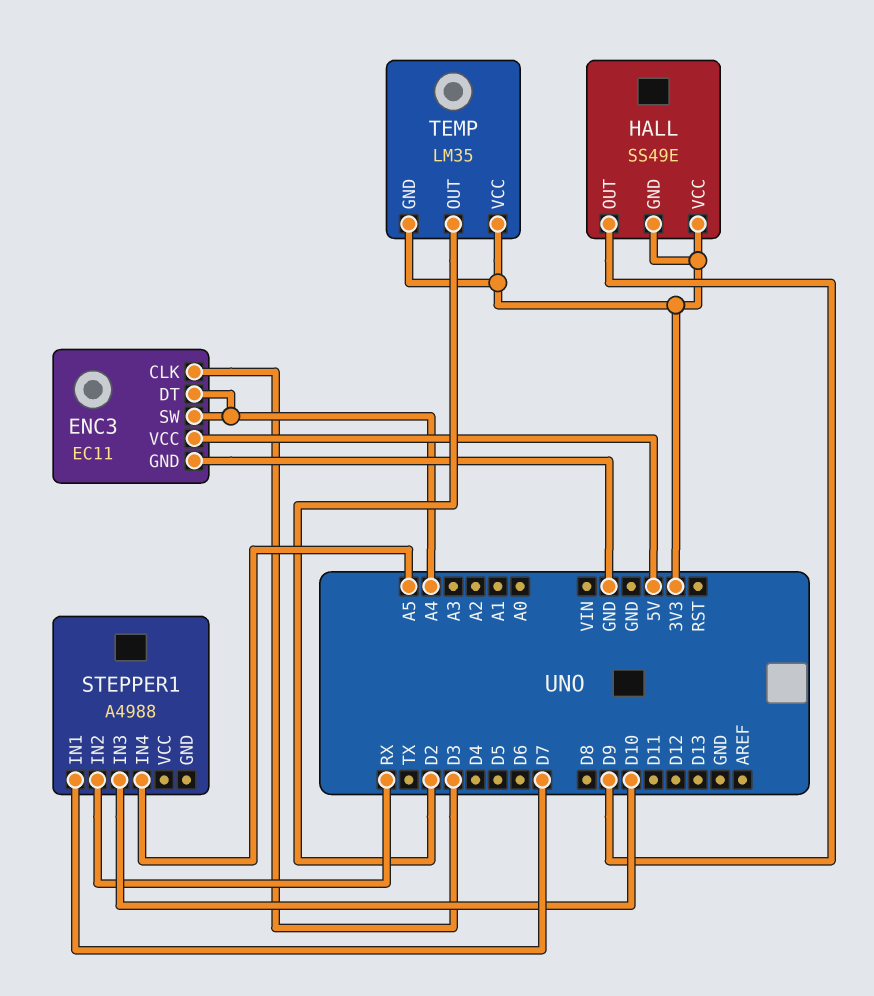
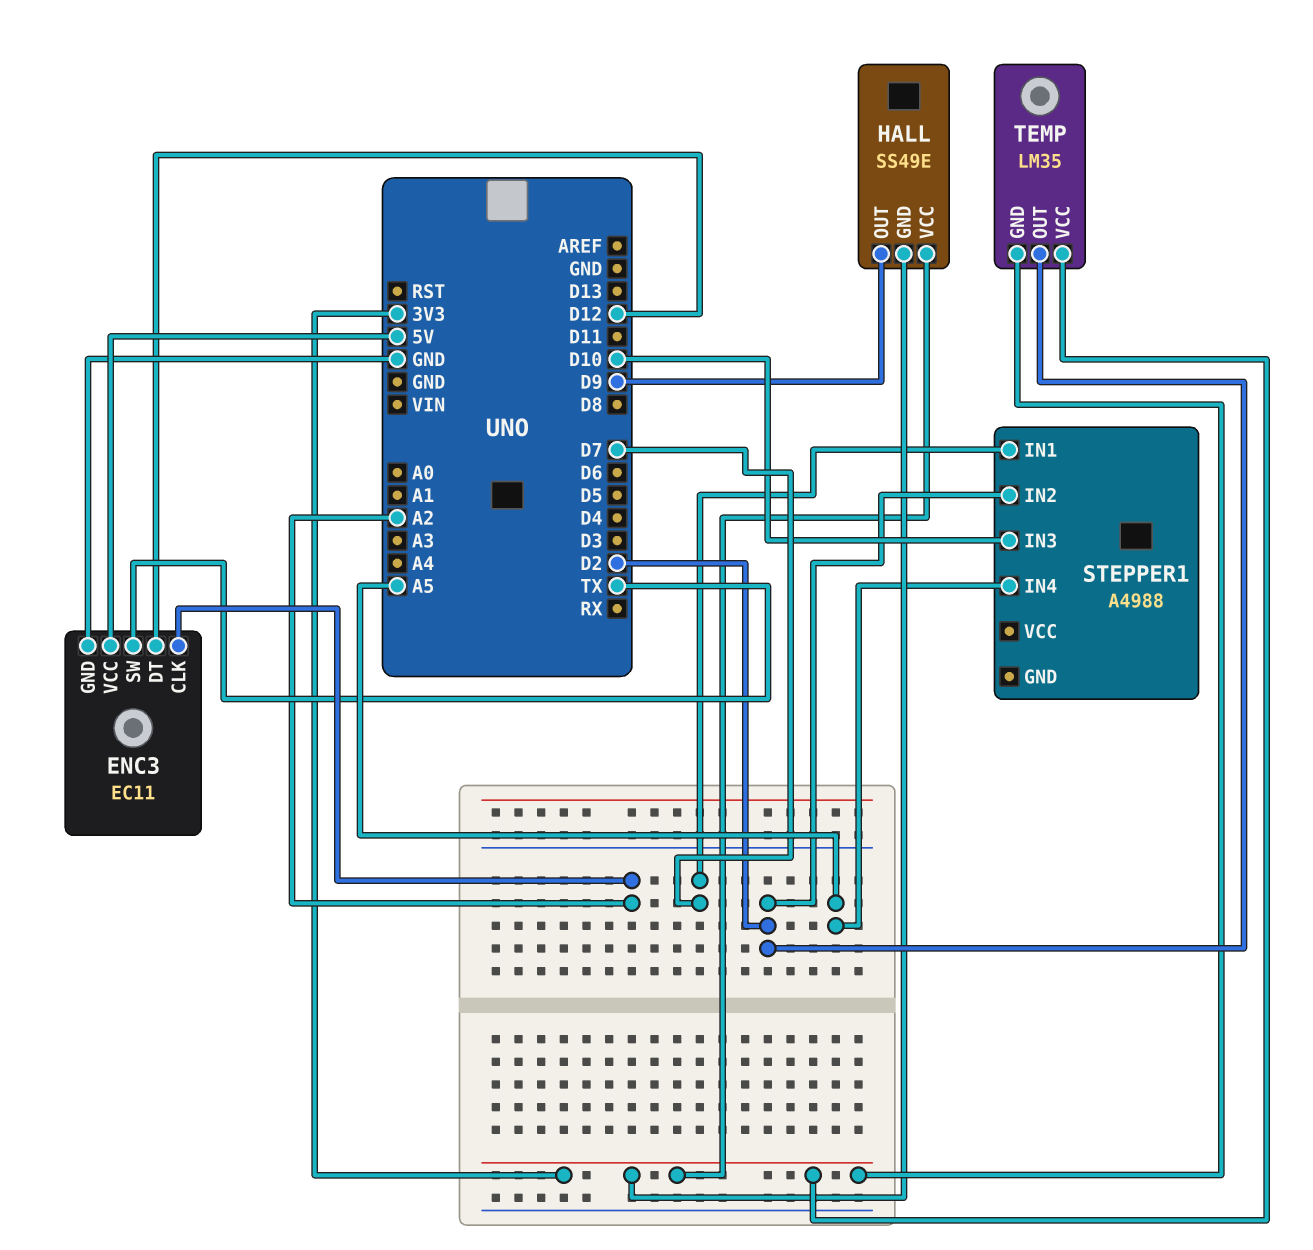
ENC3 pin CLK: D3 -> A2
ENC3 pin DT: A4 -> D12
ENC3 pin SW: A4 -> TX
STEPPER1 pin IN2: RX -> D2

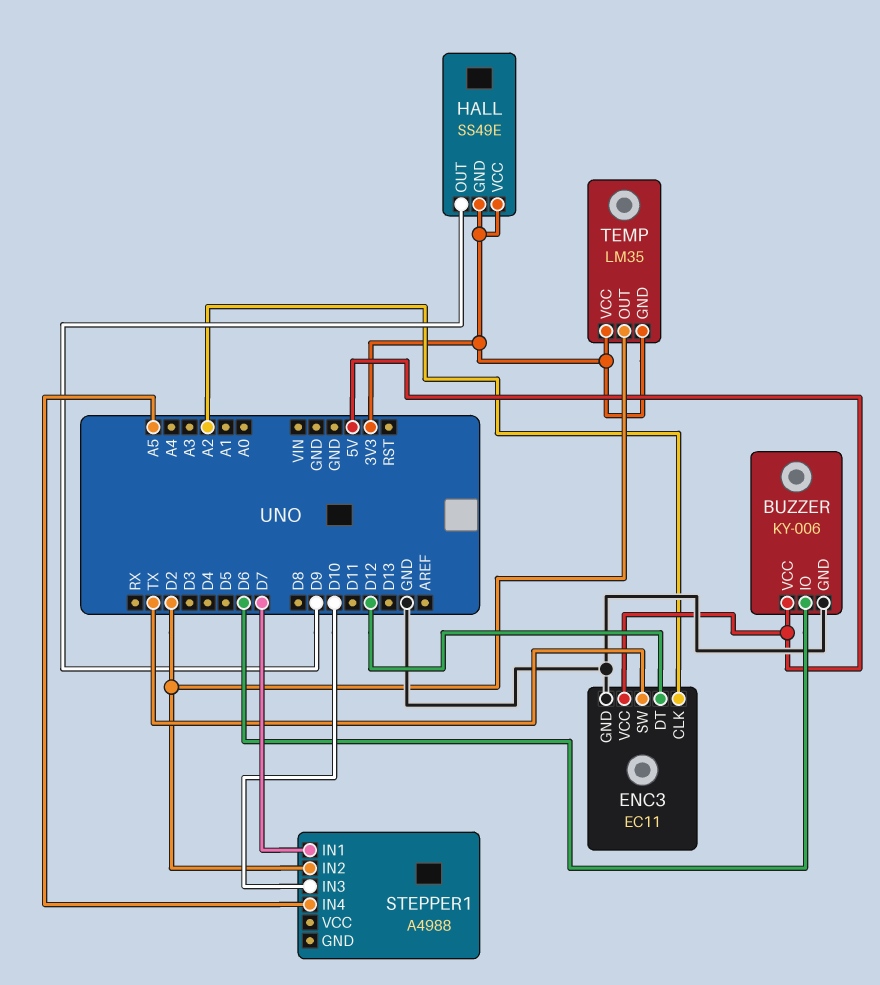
BUZZER: none -> KY-006
BUZZER pin GND: none -> GND
BUZZER pin IO: none -> D6
BUZZER pin VCC: none -> 5V

